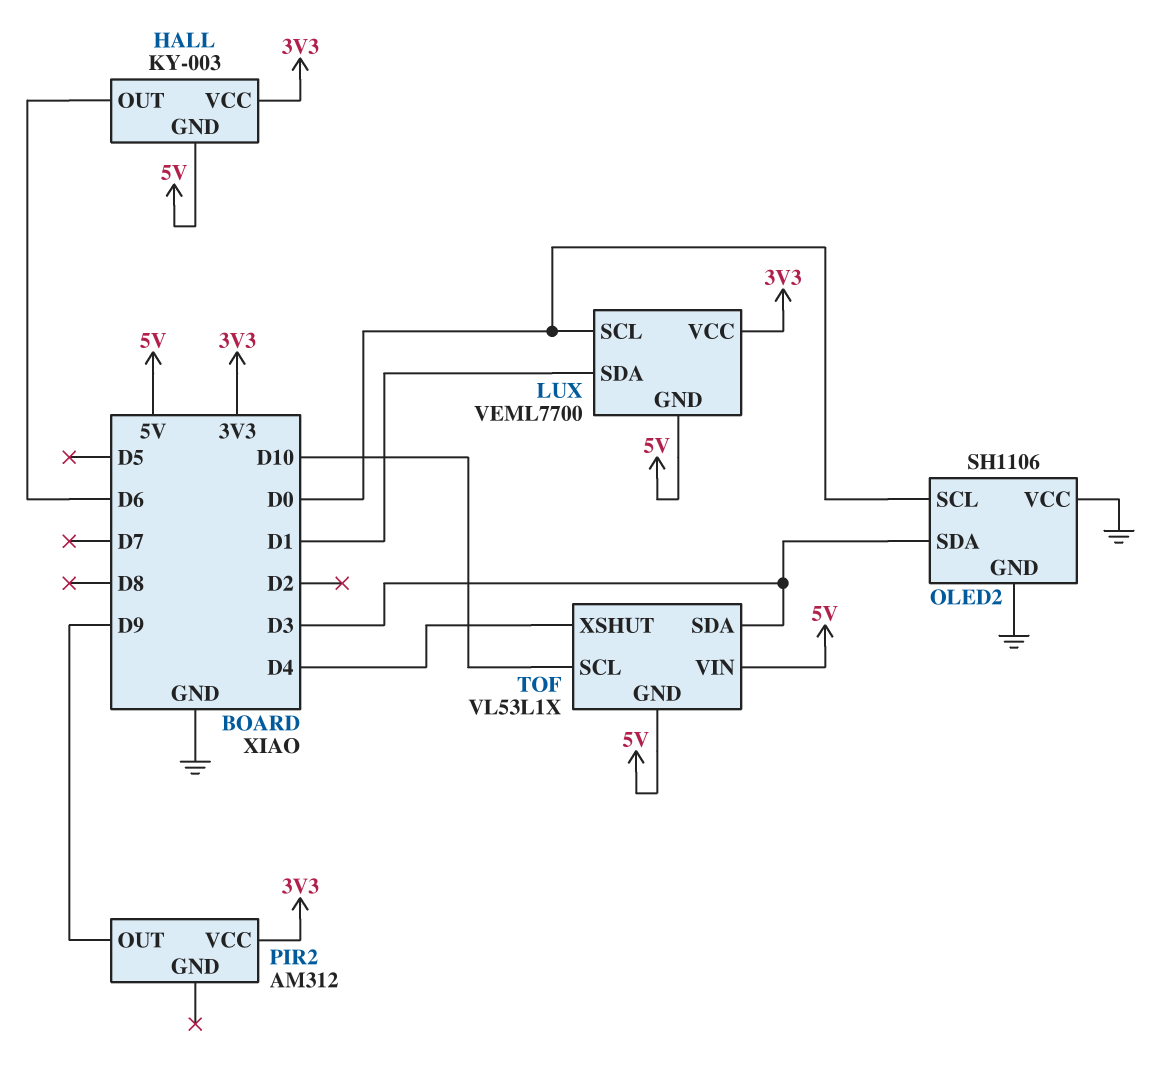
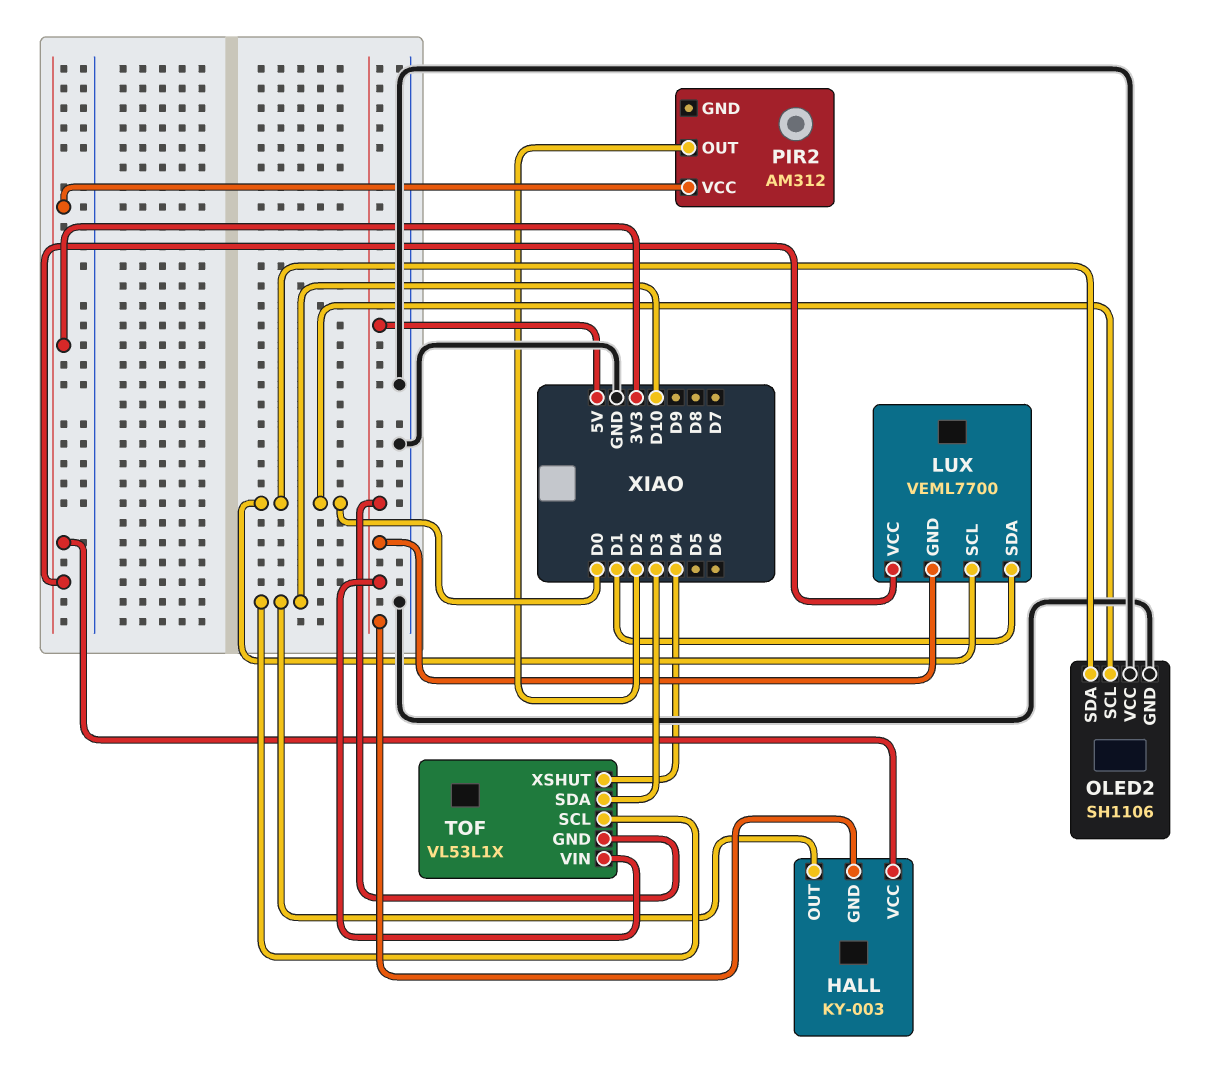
HALL pin OUT: D6 -> D10
OLED2 pin SDA: D3 -> D0
PIR2 pin OUT: D9 -> D2

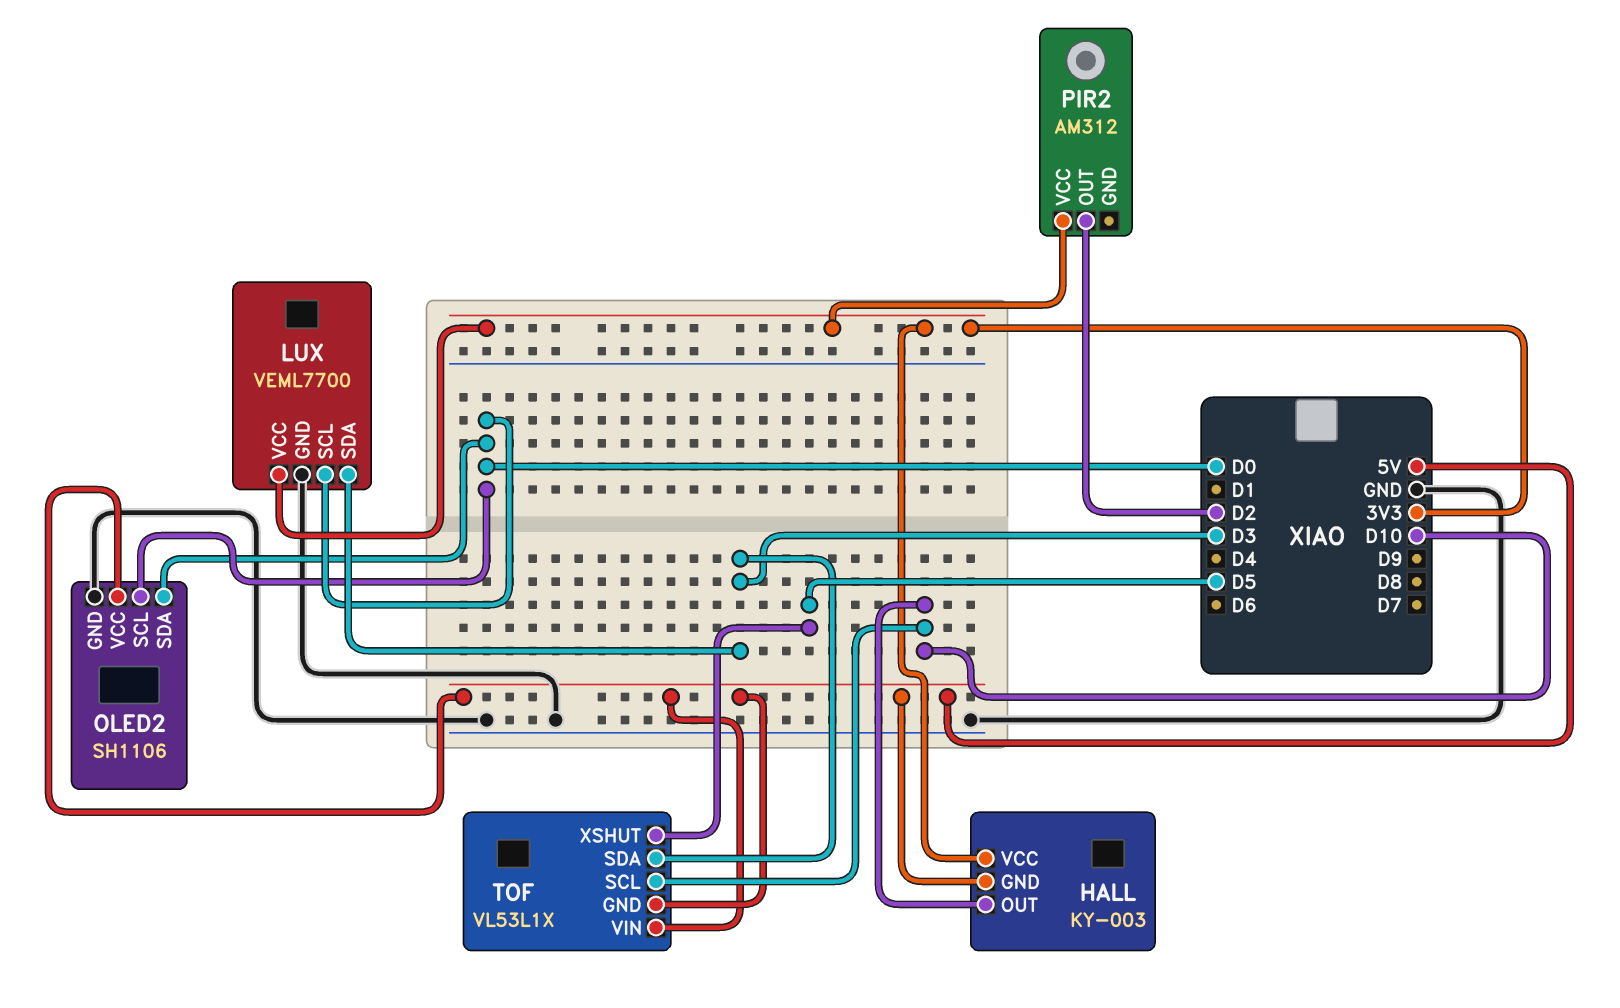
LUX pin GND: 5V -> GND
LUX pin SDA: D1 -> D3
OLED2 pin VCC: GND -> 5V
TOF pin XSHUT: D4 -> D5

